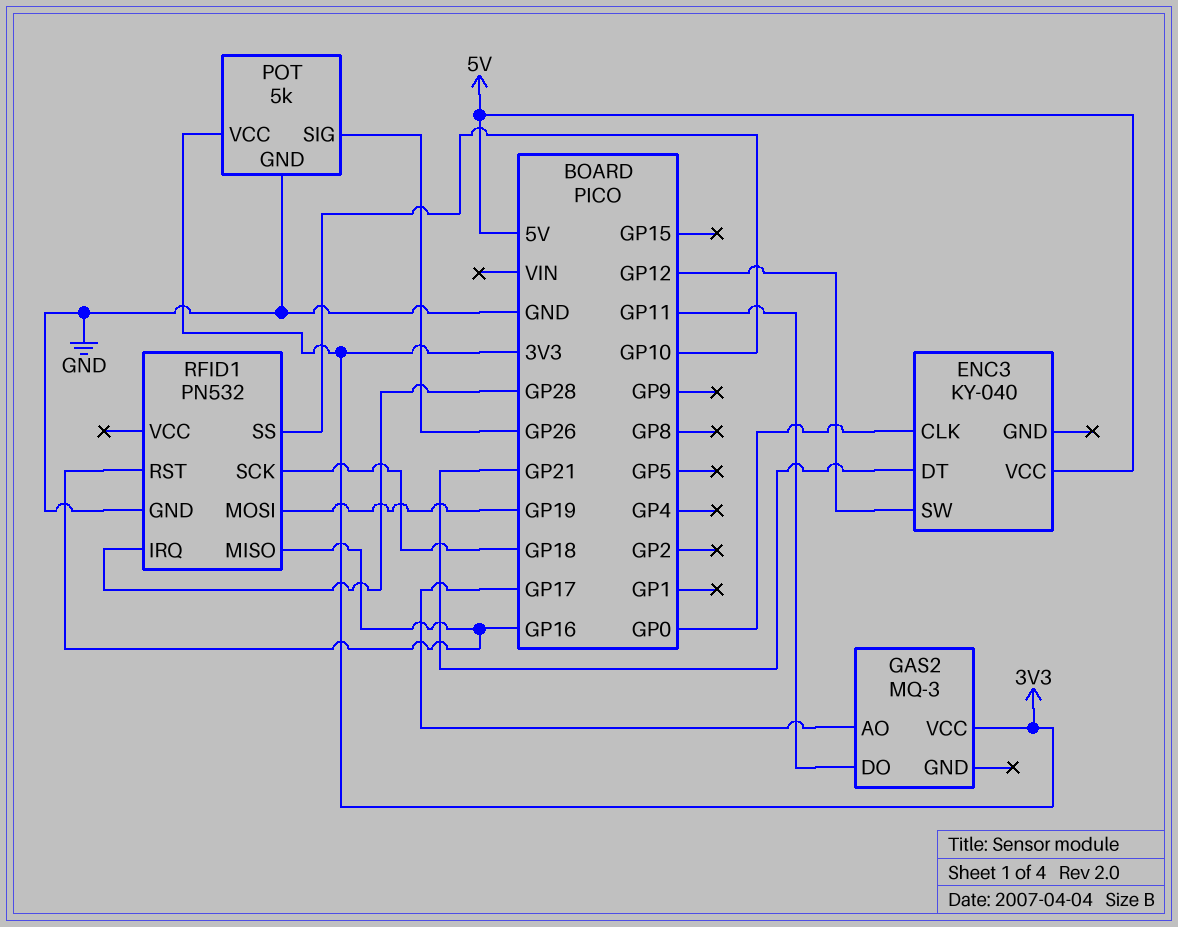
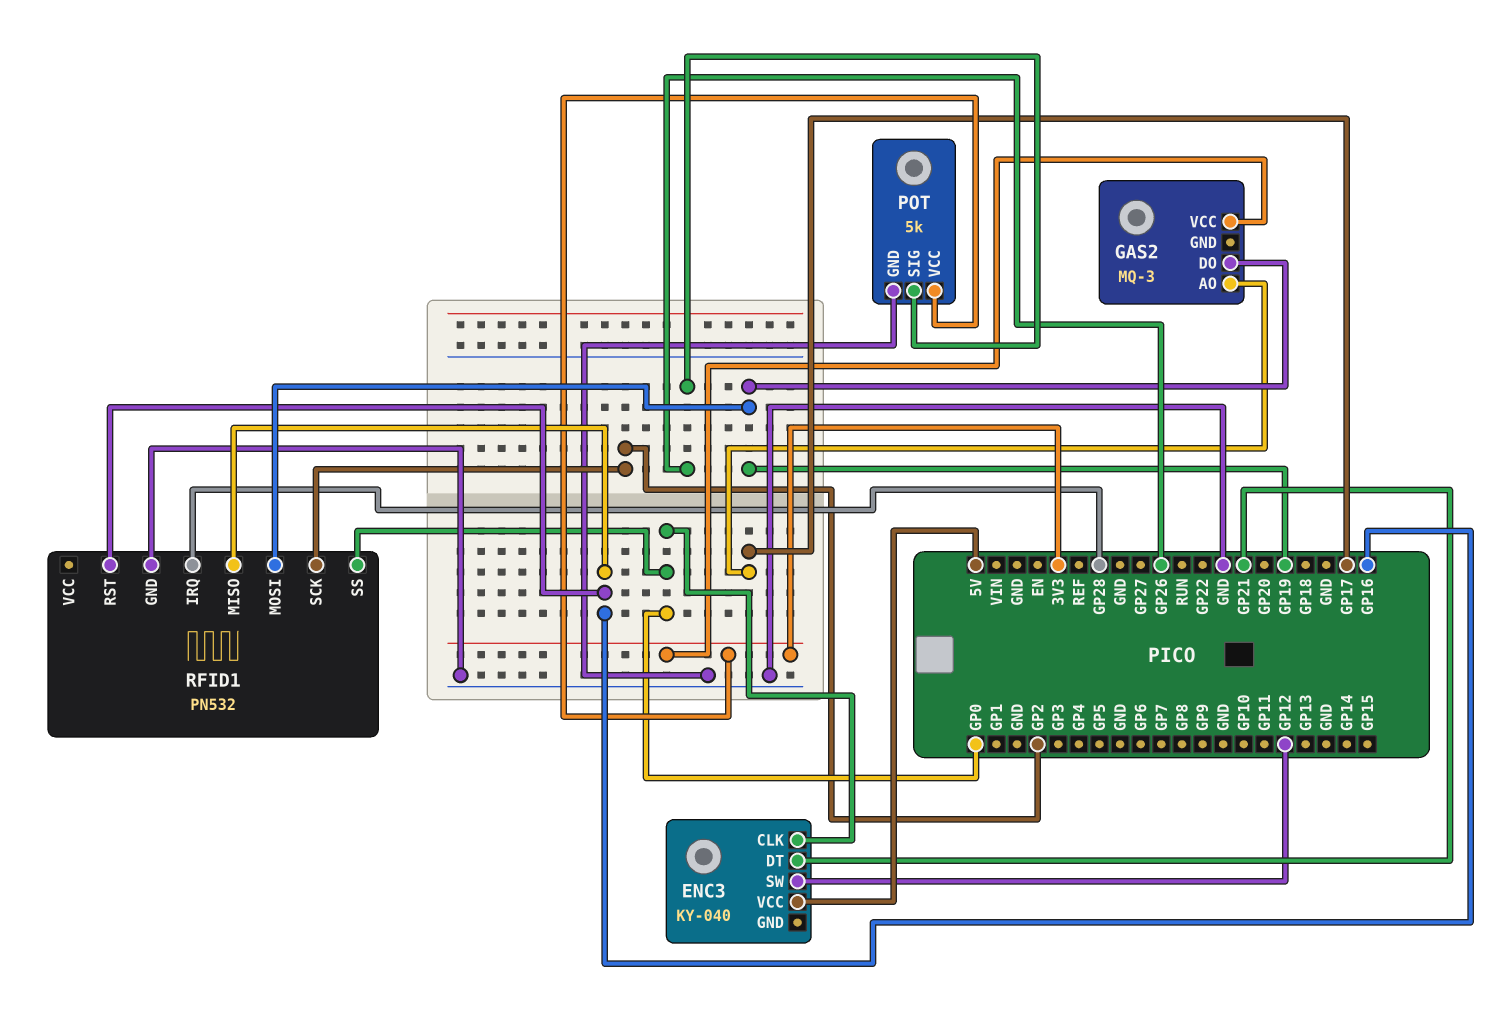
GAS2 pin DO: GP11 -> GP19
RFID1 pin SCK: GP18 -> GP2
RFID1 pin SS: GP10 -> GP0

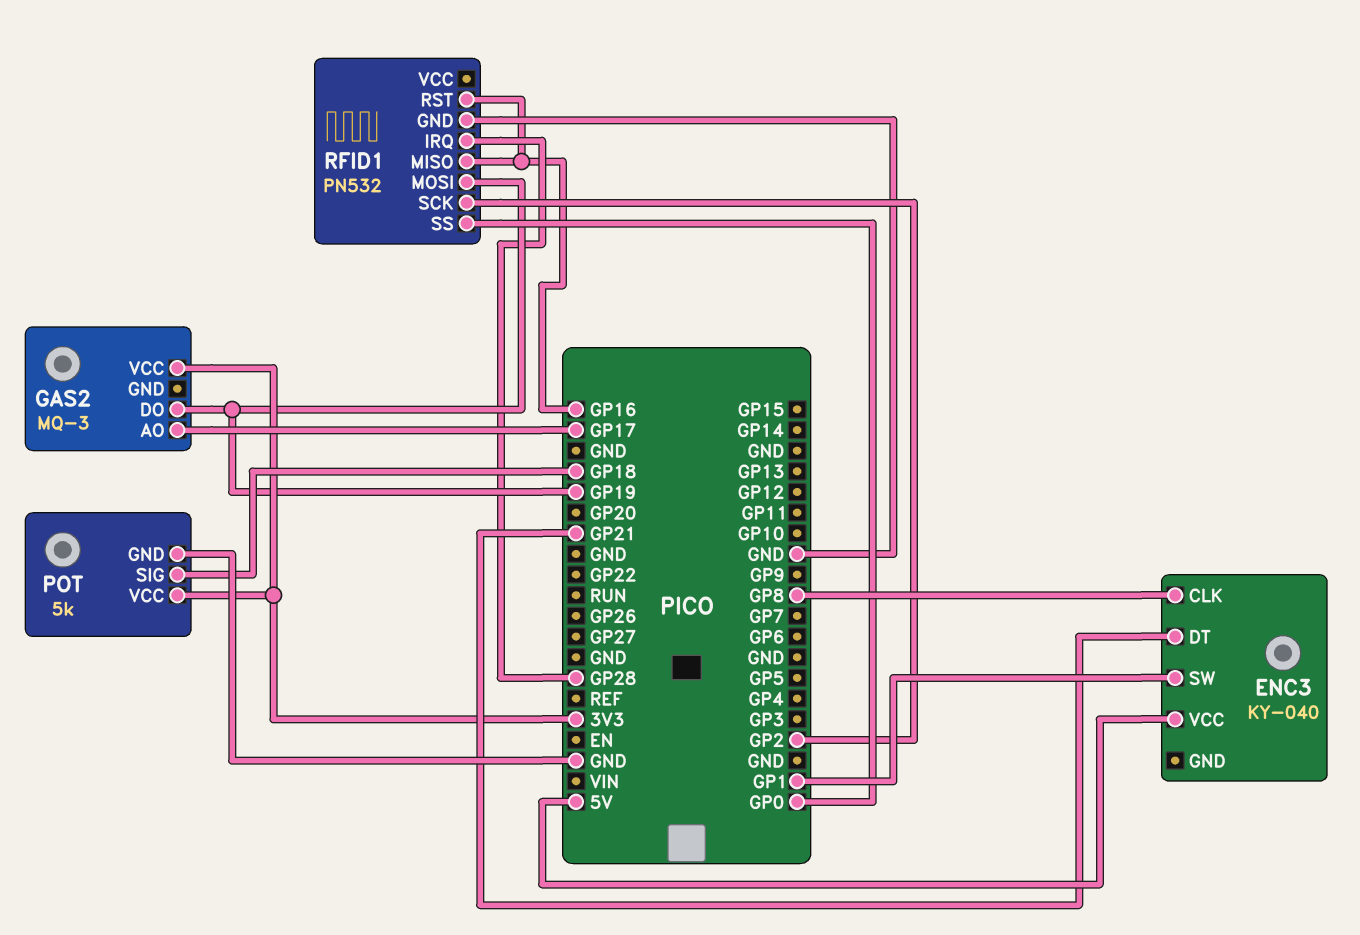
ENC3 pin CLK: GP0 -> GP8
ENC3 pin SW: GP12 -> GP1
POT pin SIG: GP26 -> GP18

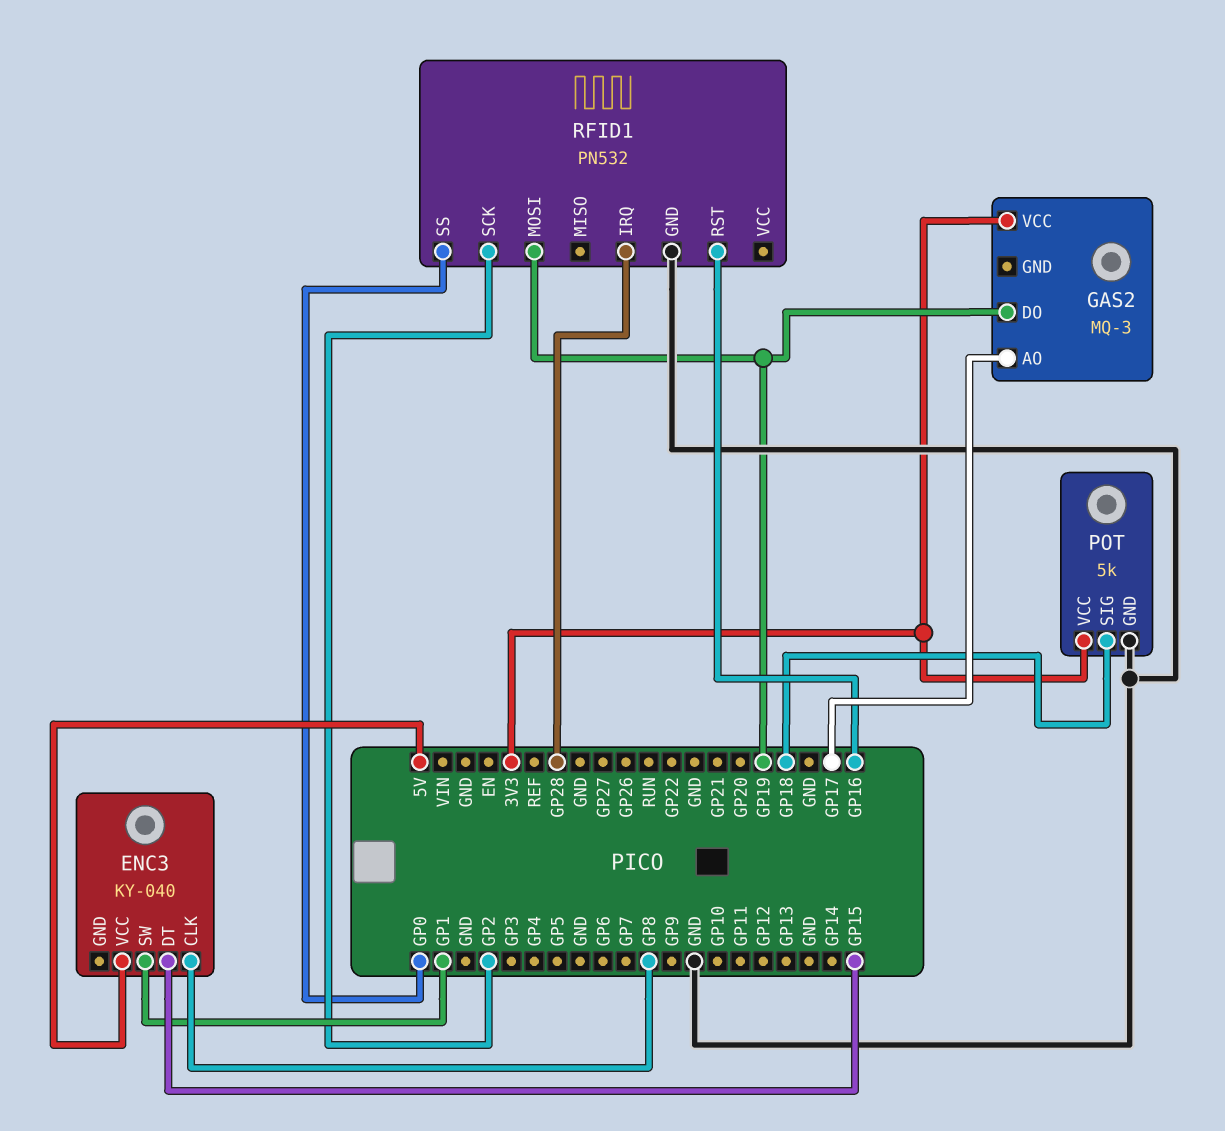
ENC3 pin DT: GP21 -> GP15
RFID1 pin MISO: GP16 -> none

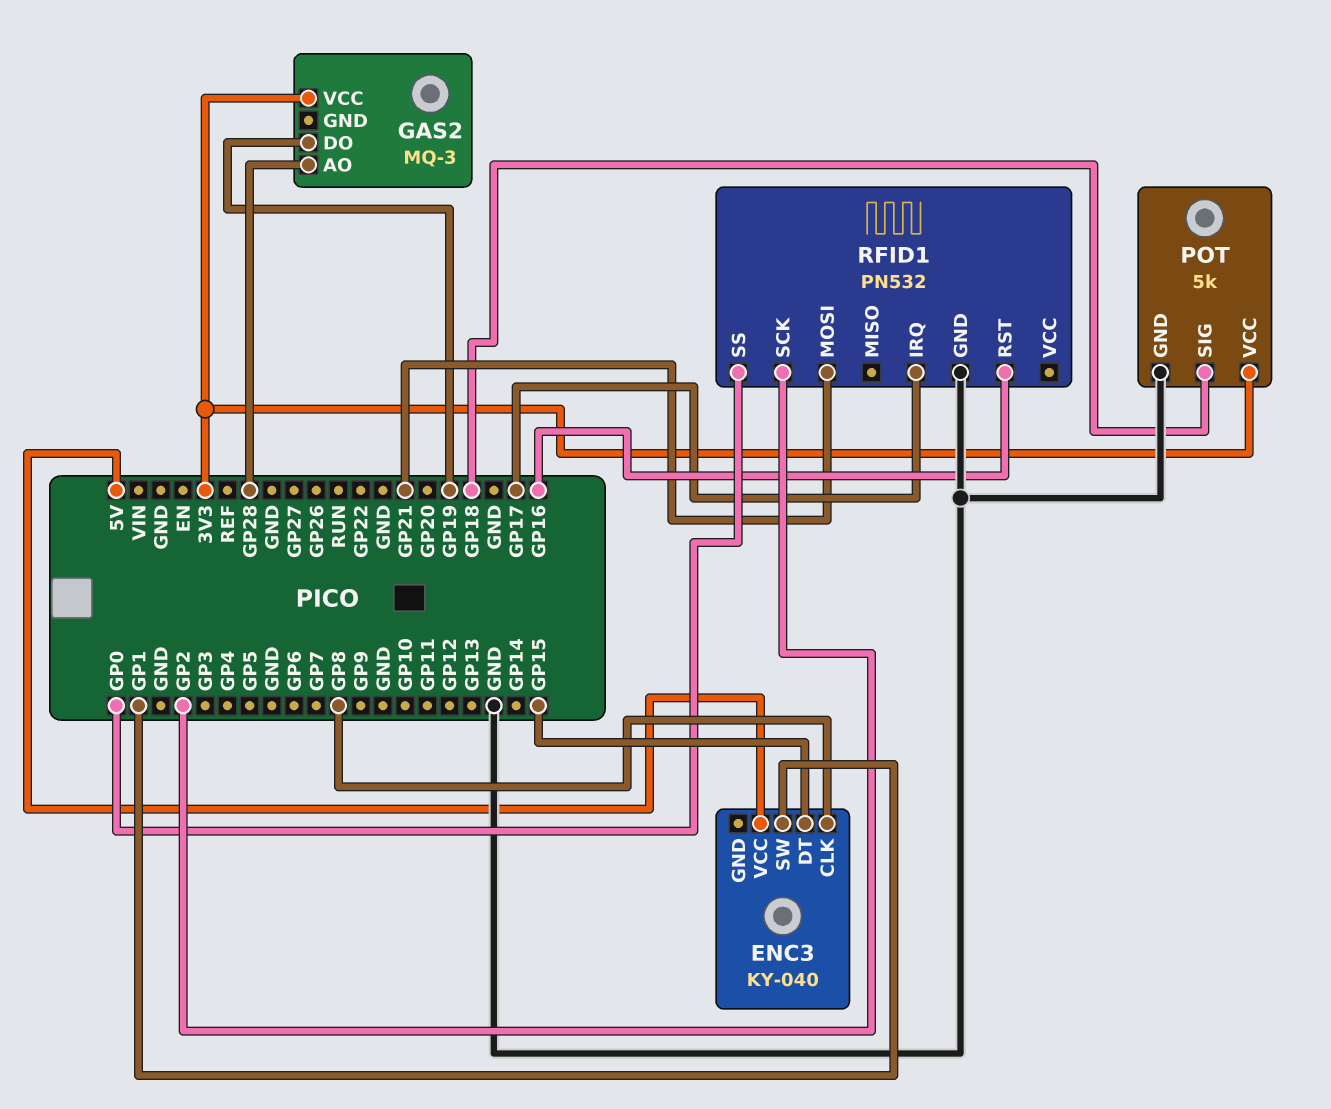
GAS2 pin AO: GP17 -> GP28
RFID1 pin IRQ: GP28 -> GP17
RFID1 pin MOSI: GP19 -> GP21

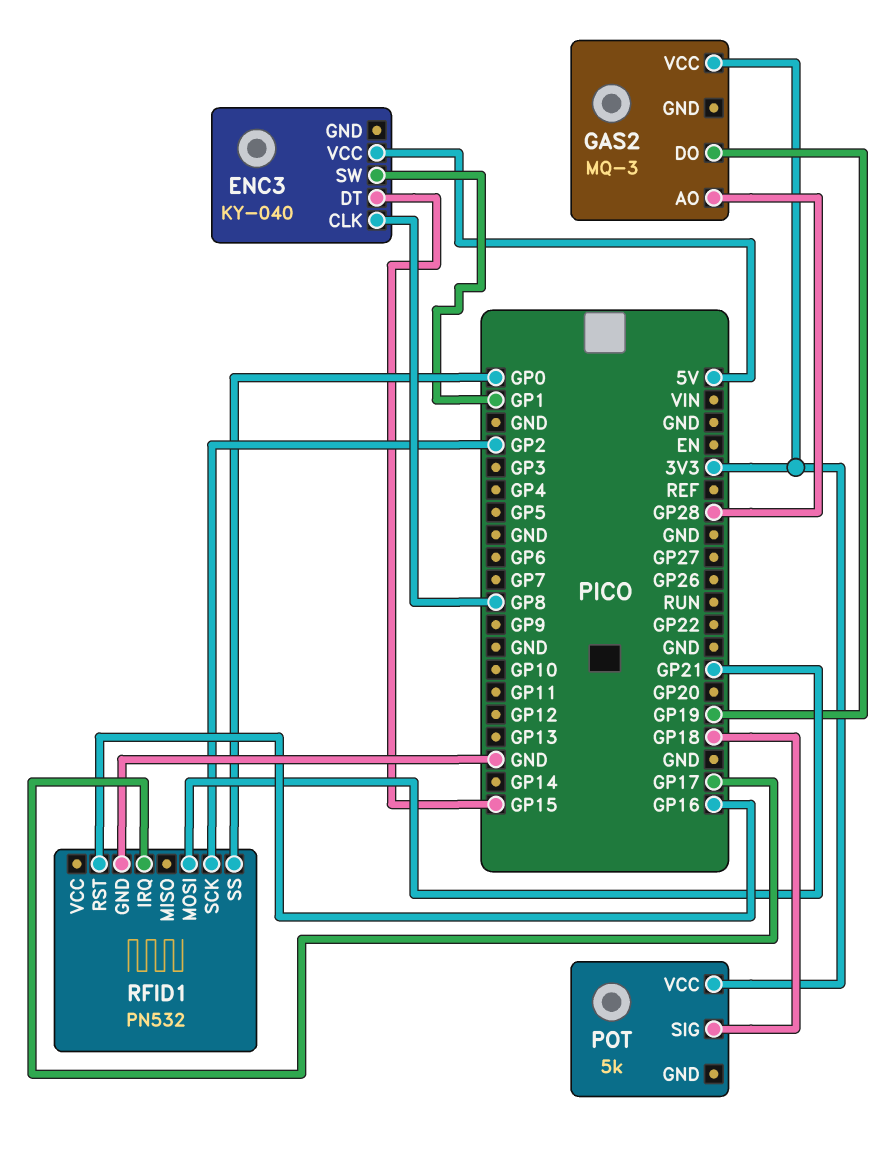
POT pin GND: GND -> none

